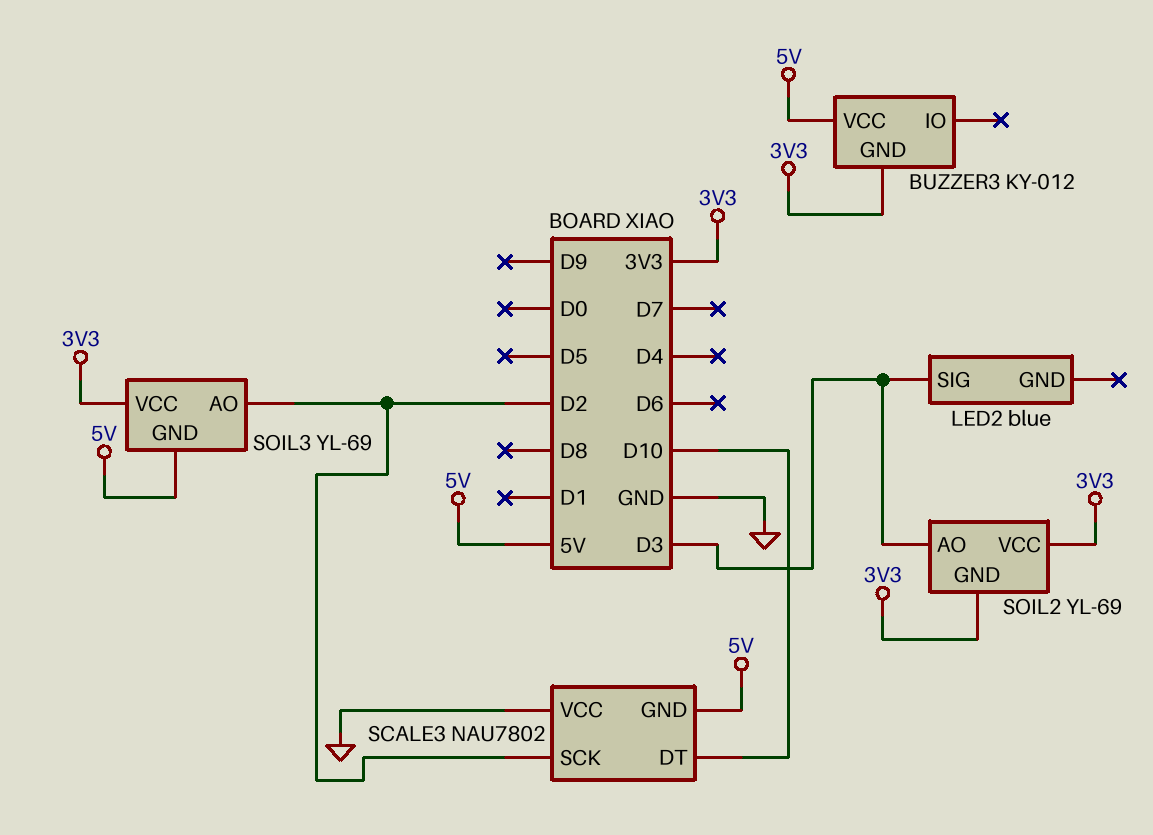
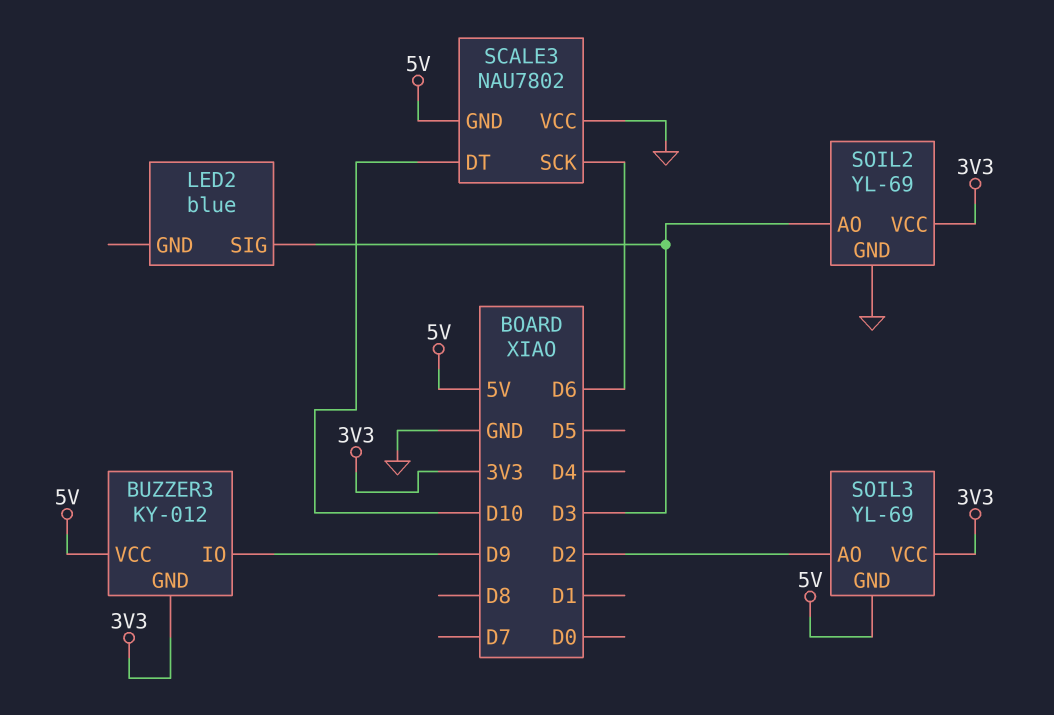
BUZZER3 pin IO: none -> D9
SCALE3 pin SCK: D2 -> D6
SOIL2 pin GND: 3V3 -> GND

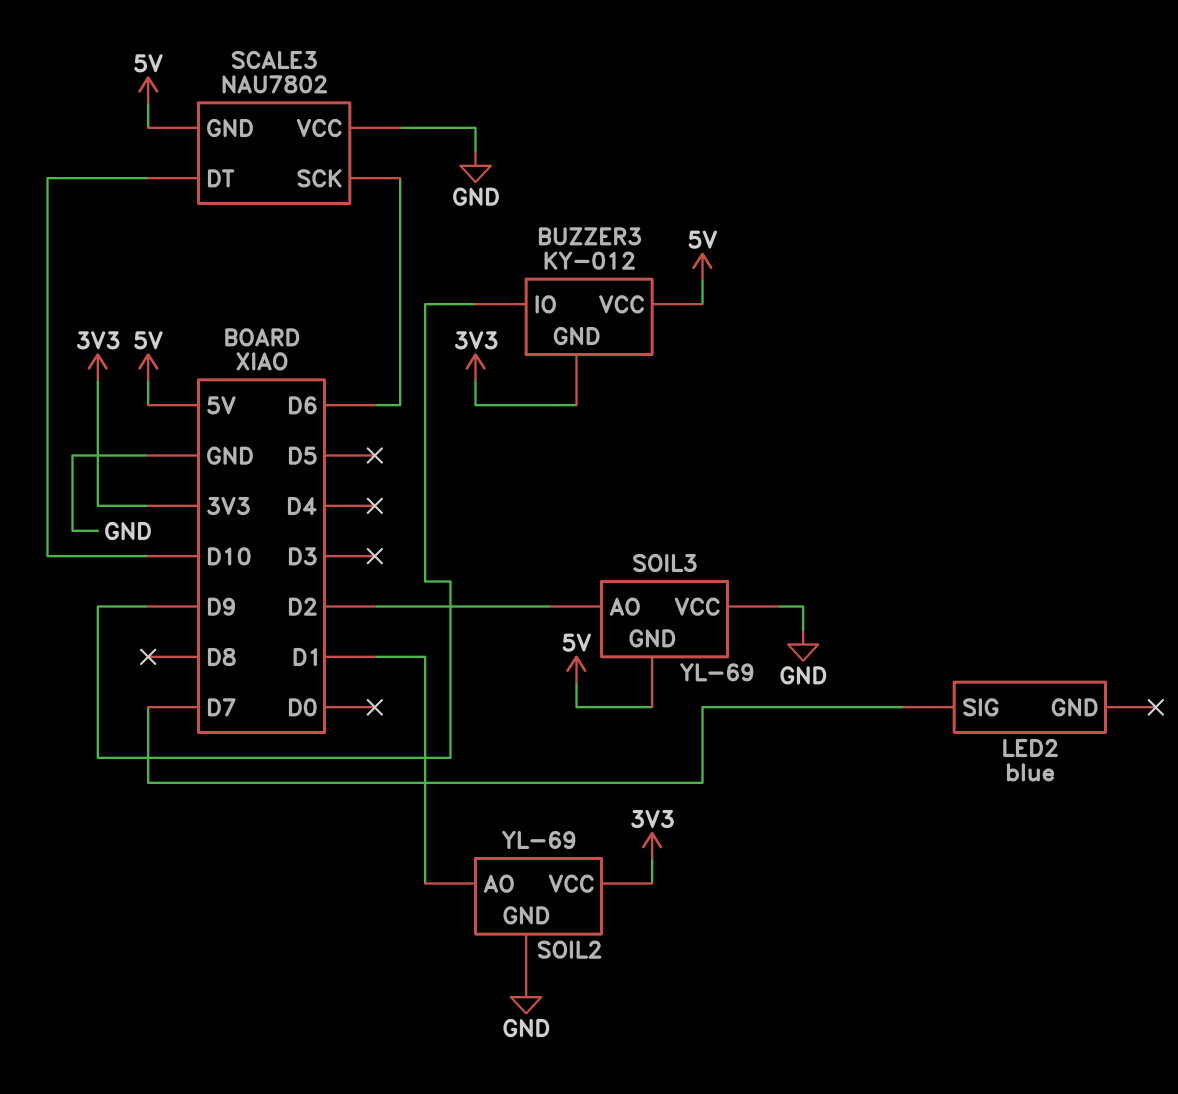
LED2 pin SIG: D3 -> D7
SOIL2 pin AO: D3 -> D1
SOIL3 pin VCC: 3V3 -> GND

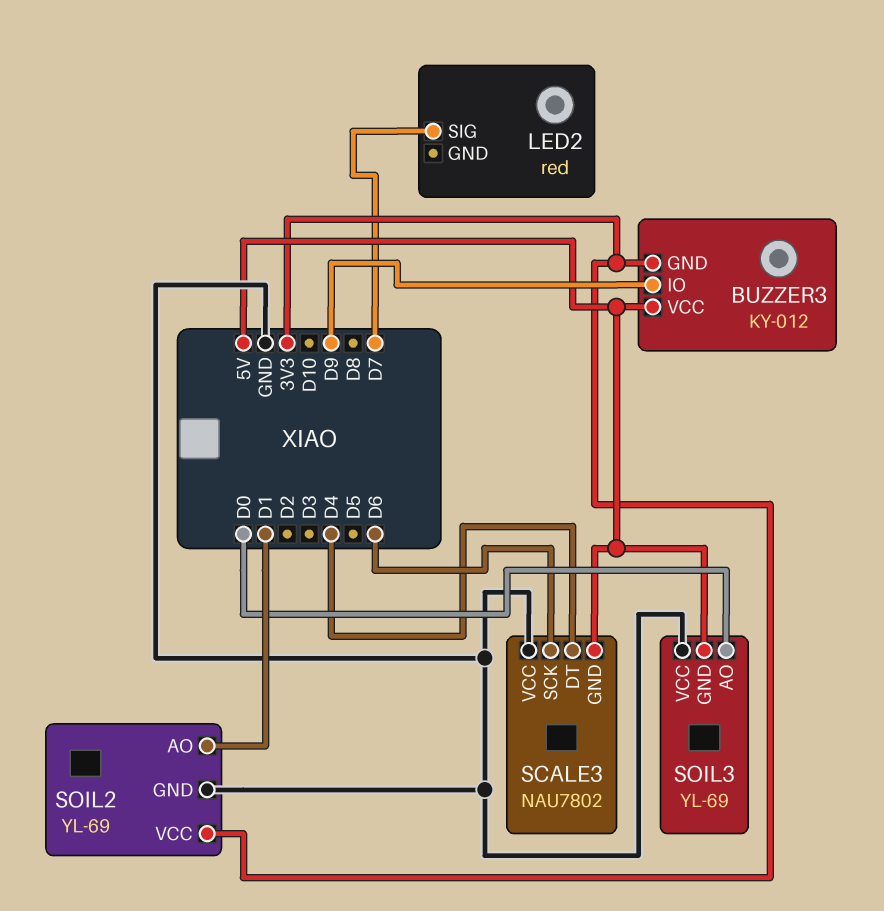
LED2: blue -> red
SCALE3 pin DT: D10 -> D4
SOIL3 pin AO: D2 -> D0

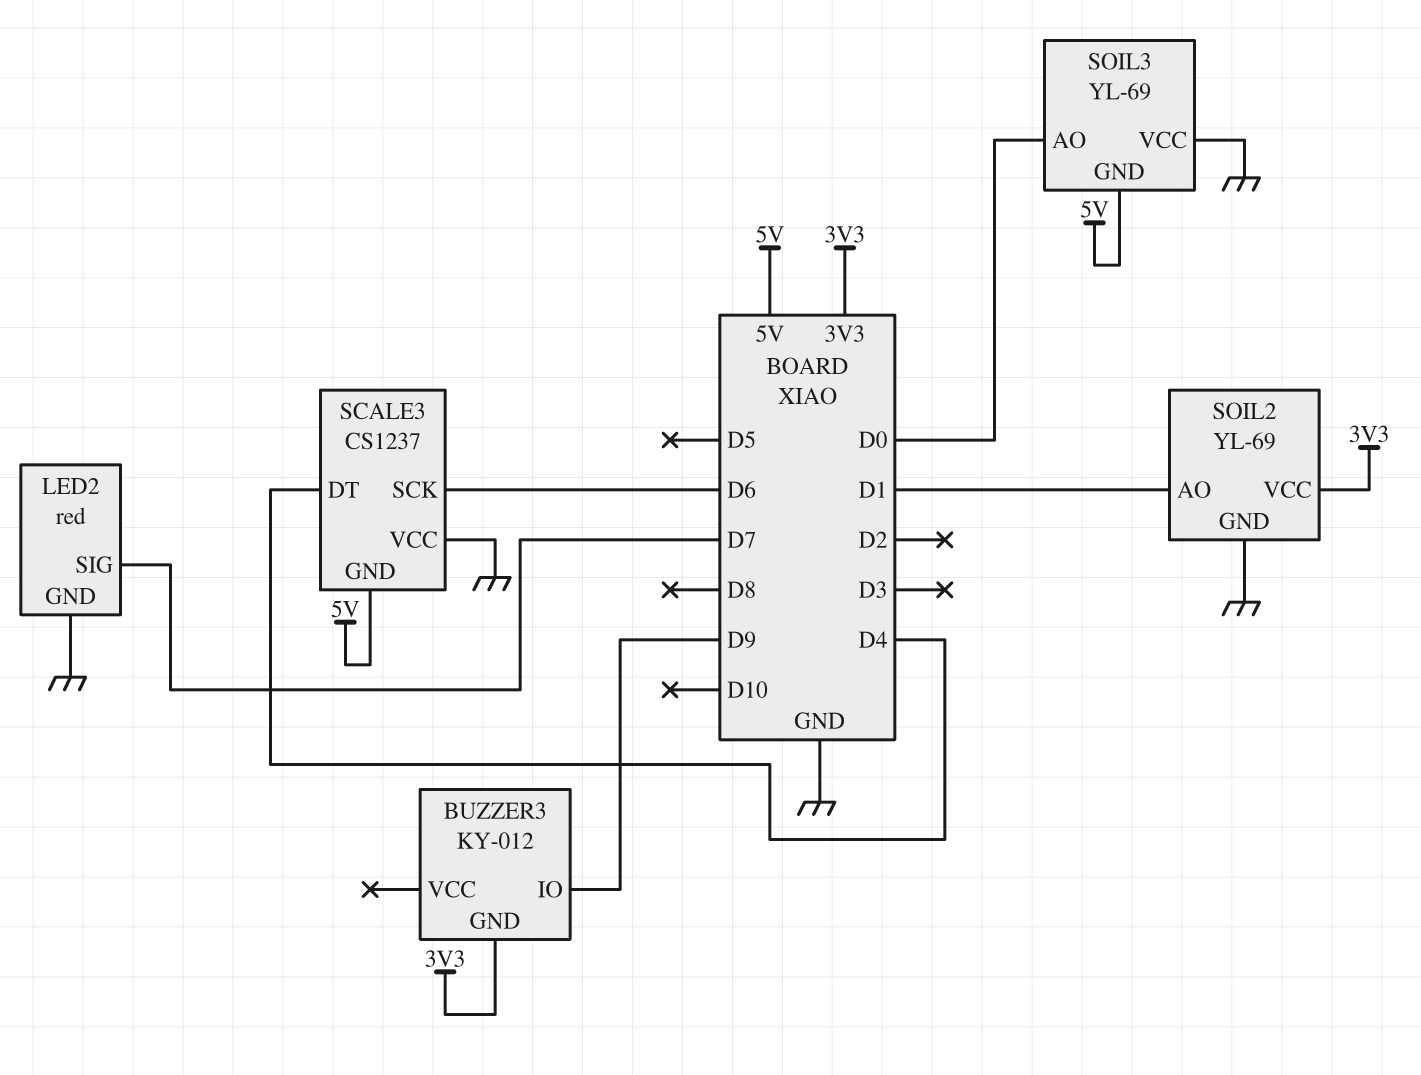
BUZZER3 pin VCC: 5V -> none
LED2 pin GND: none -> GND
SCALE3: NAU7802 -> CS1237

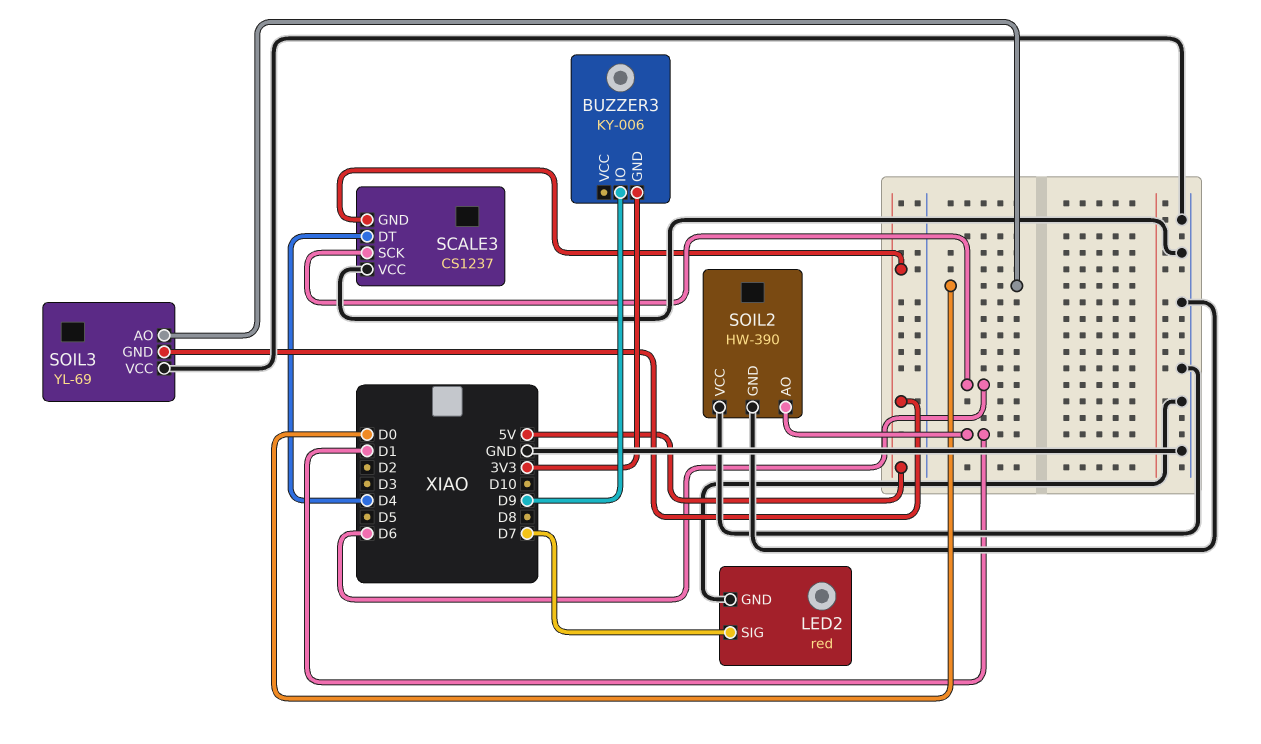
BUZZER3: KY-012 -> KY-006
SOIL2: YL-69 -> HW-390
SOIL2 pin VCC: 3V3 -> GND

